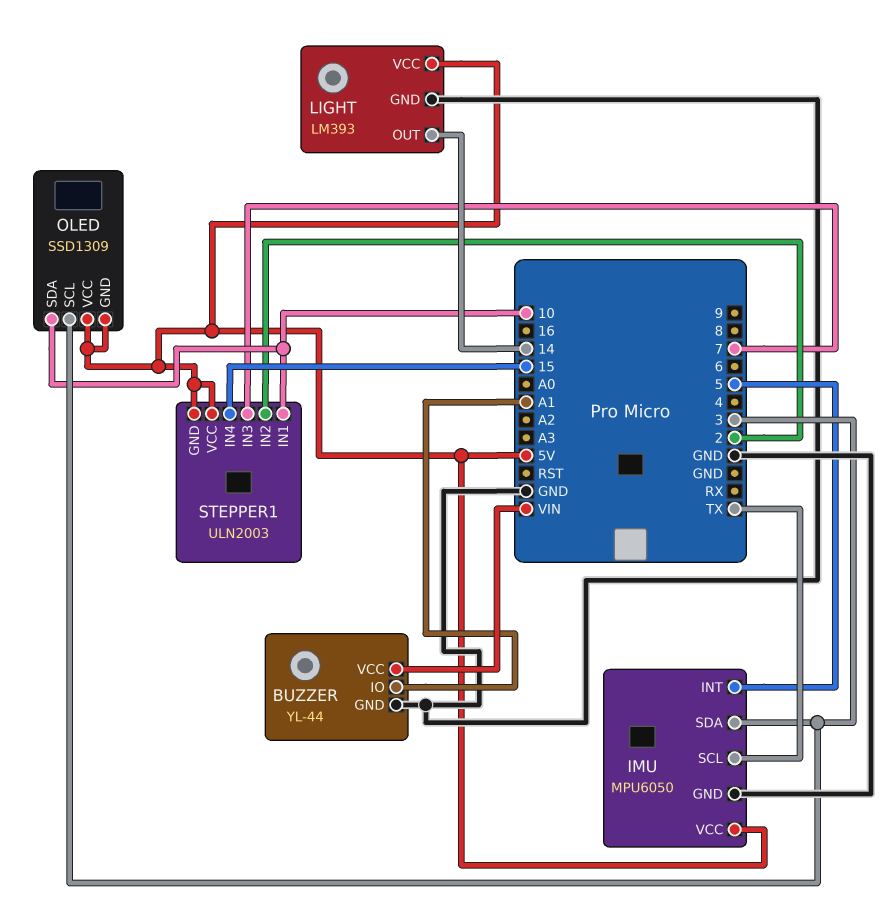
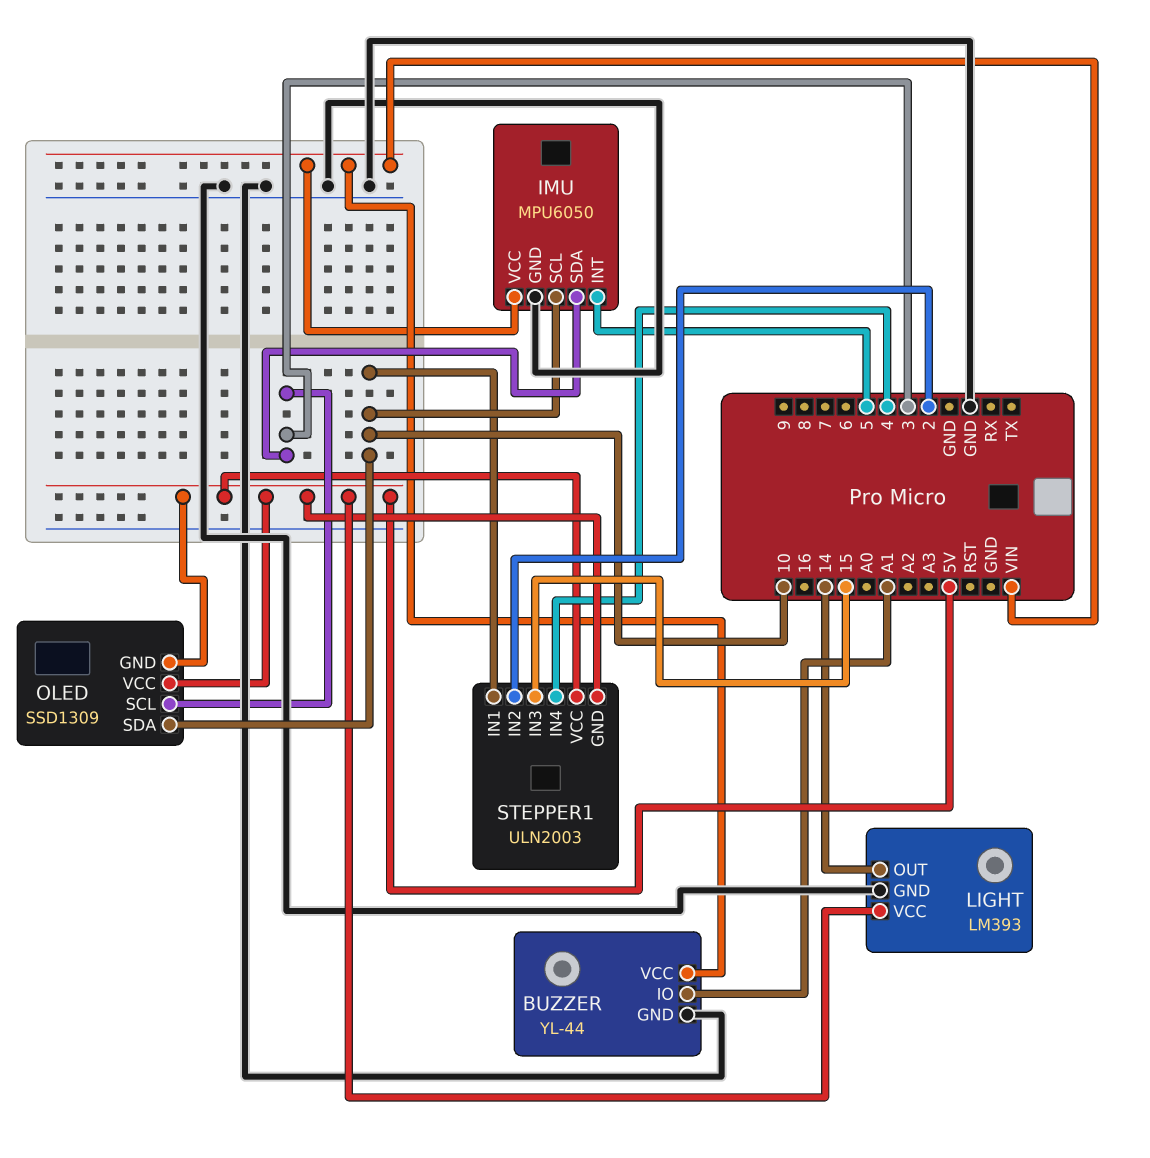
IMU pin SCL: TX -> 10
IMU pin VCC: 5V -> VIN
STEPPER1 pin IN3: 7 -> 15
STEPPER1 pin IN4: 15 -> 4

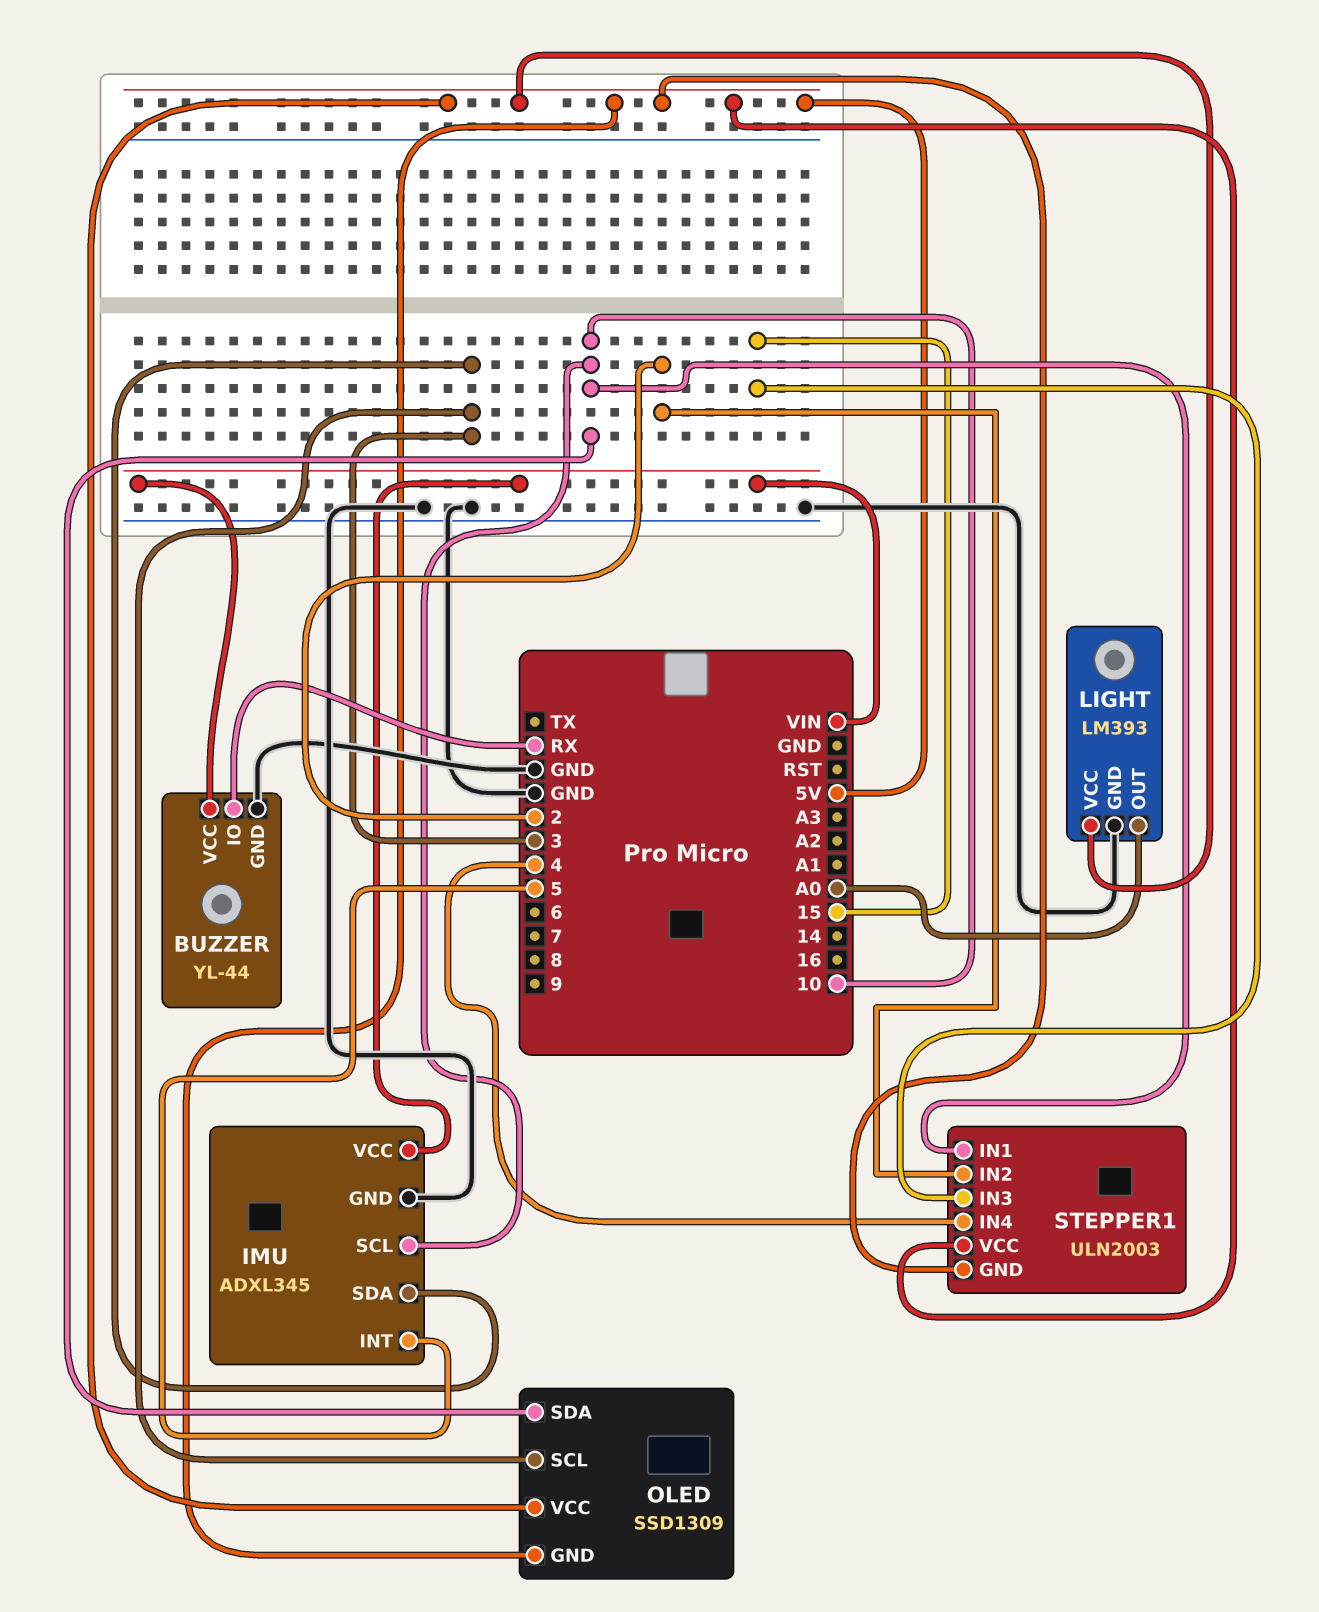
BUZZER pin IO: A1 -> RX
IMU: MPU6050 -> ADXL345
LIGHT pin OUT: 14 -> A0

